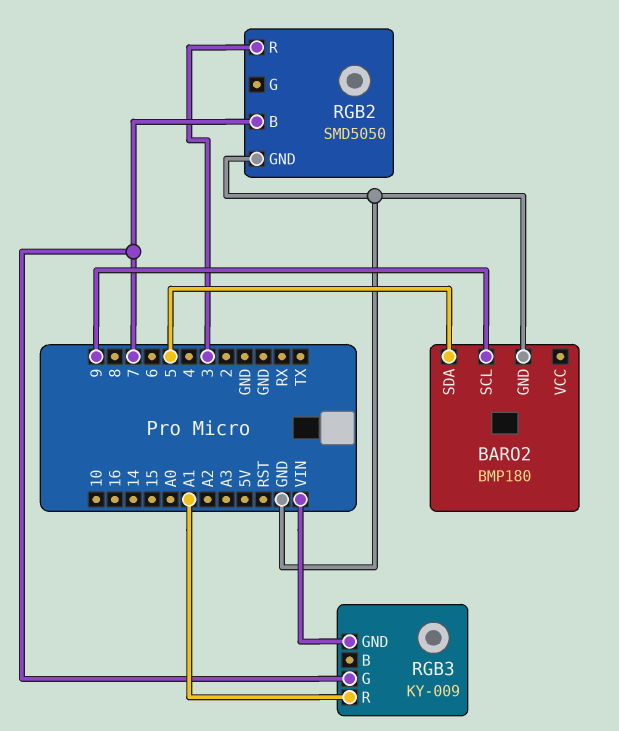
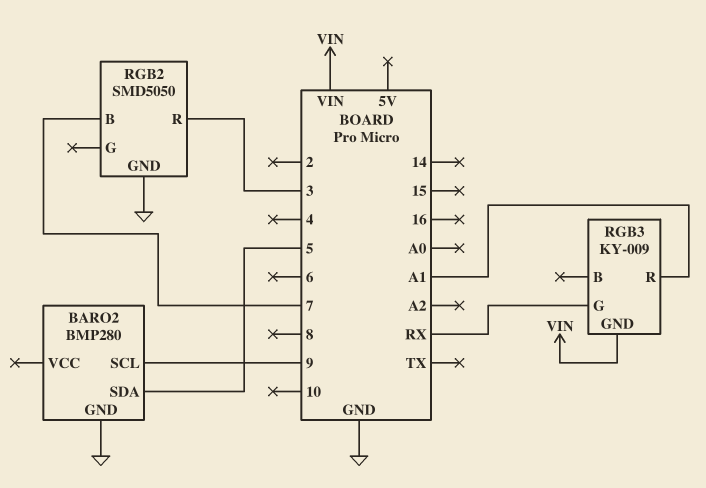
BARO2: BMP180 -> BMP280
RGB3 pin G: 7 -> RX

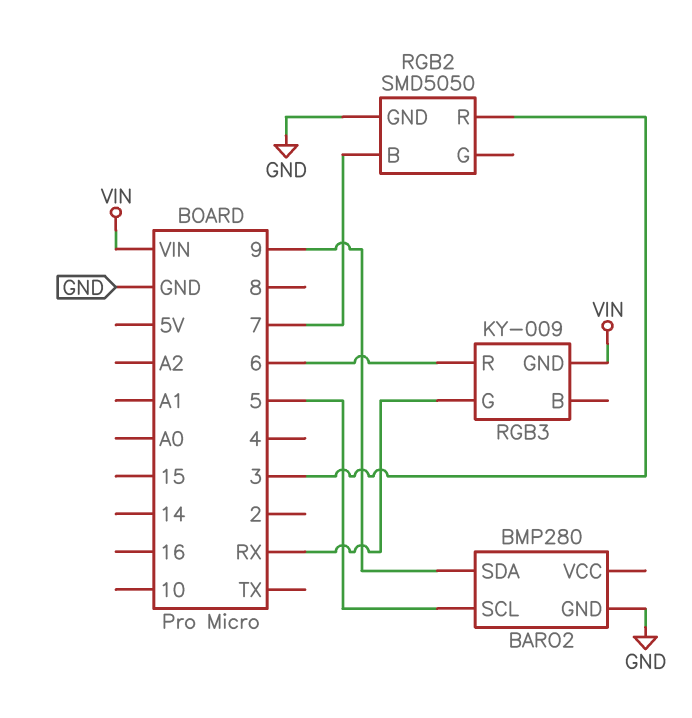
BARO2 pin SCL: 9 -> 5
BARO2 pin SDA: 5 -> 9
RGB3 pin R: A1 -> 6

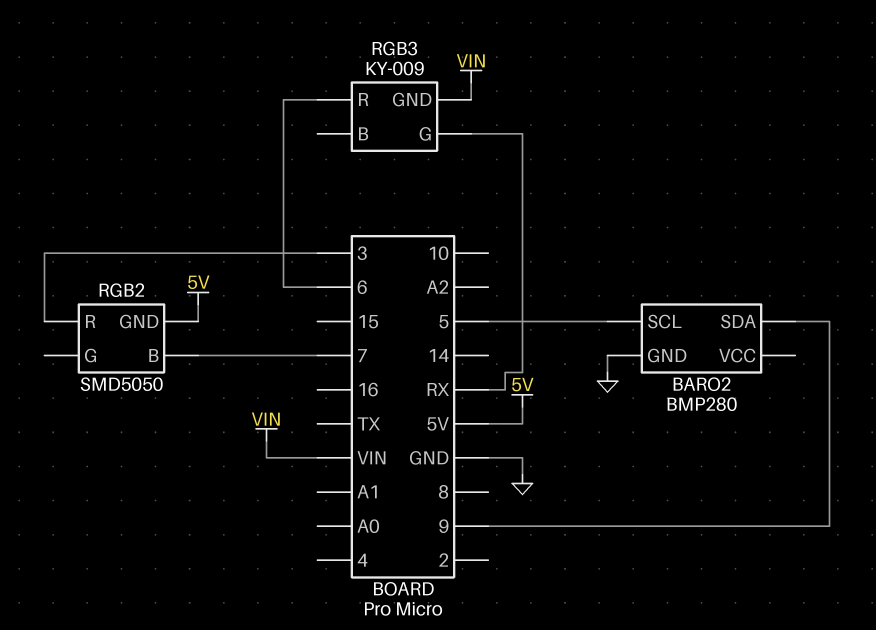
RGB2 pin GND: GND -> 5V

